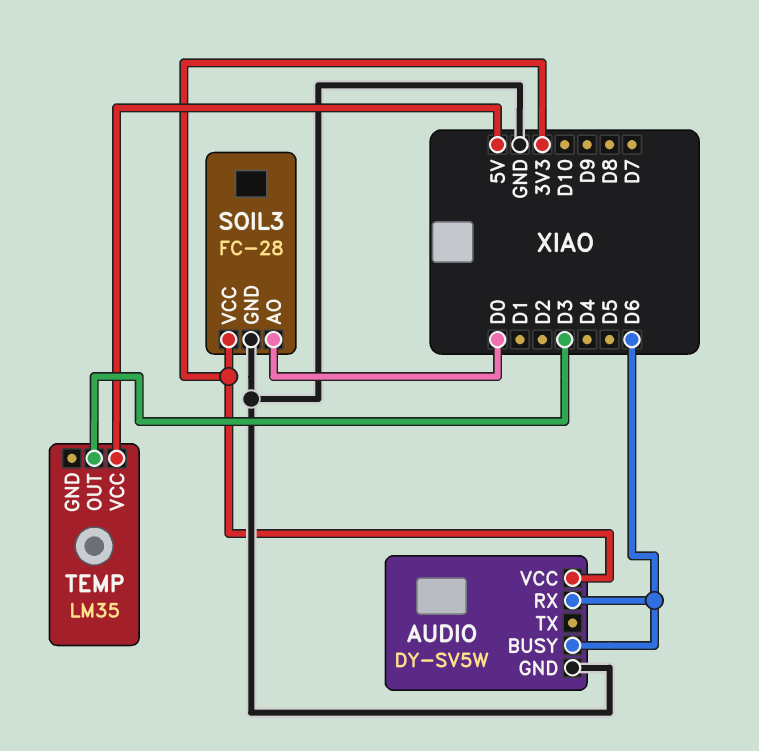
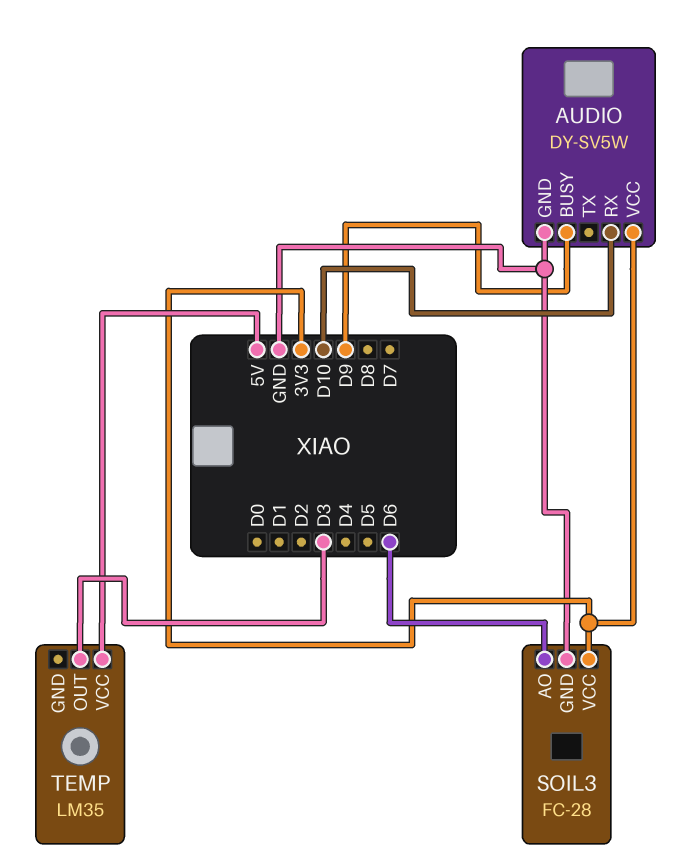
AUDIO pin BUSY: D6 -> D9
AUDIO pin RX: D6 -> D10
SOIL3 pin AO: D0 -> D6

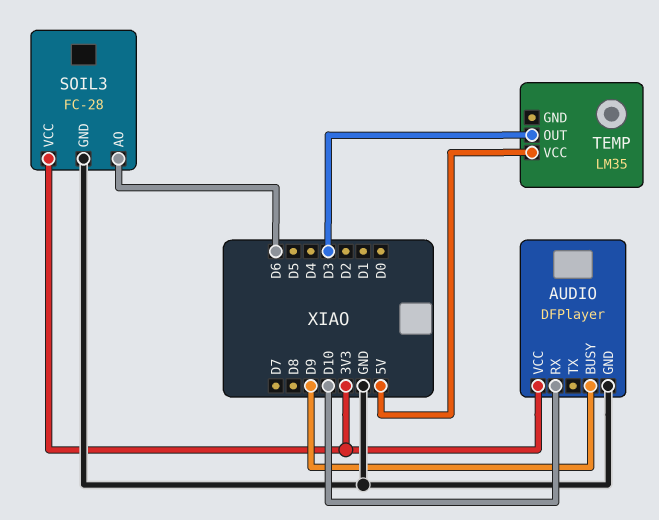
AUDIO: DY-SV5W -> DFPlayer

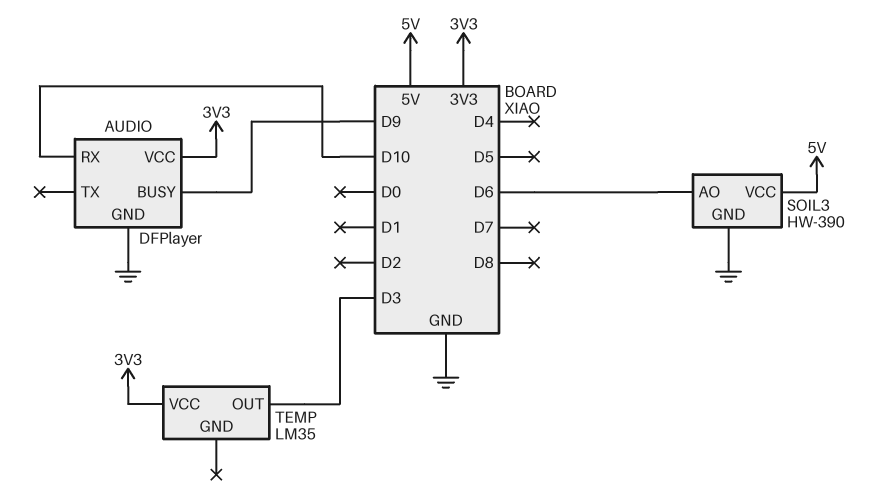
SOIL3: FC-28 -> HW-390
SOIL3 pin VCC: 3V3 -> 5V
TEMP pin VCC: 5V -> 3V3

